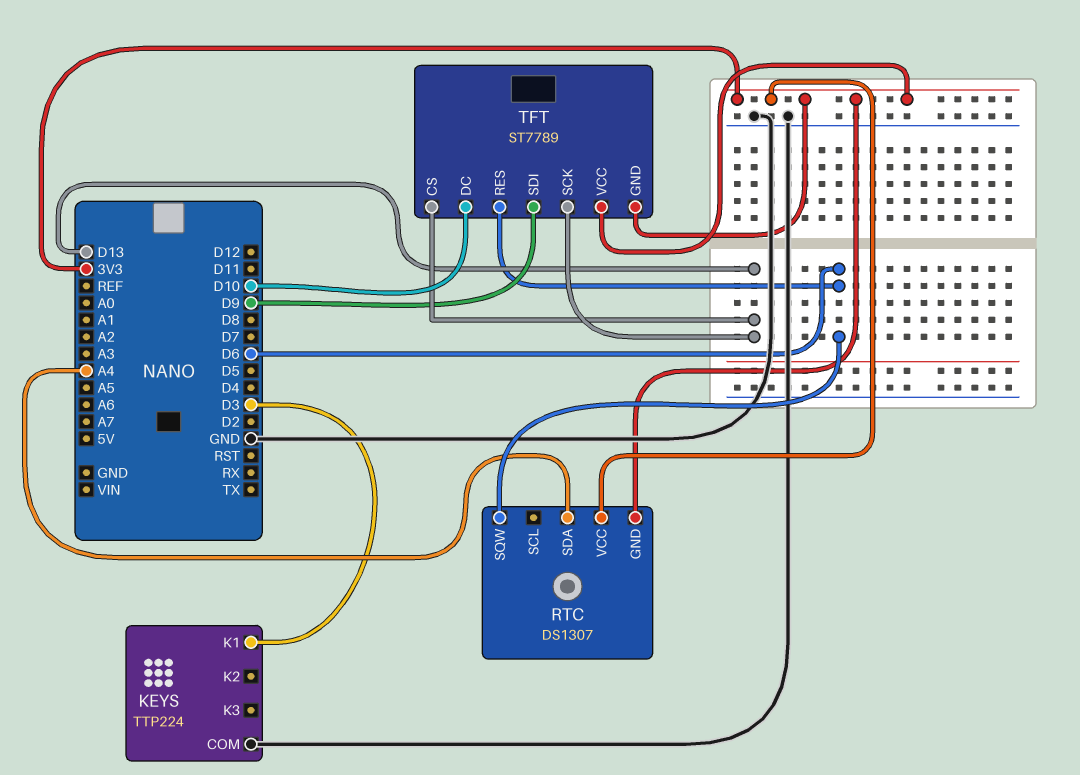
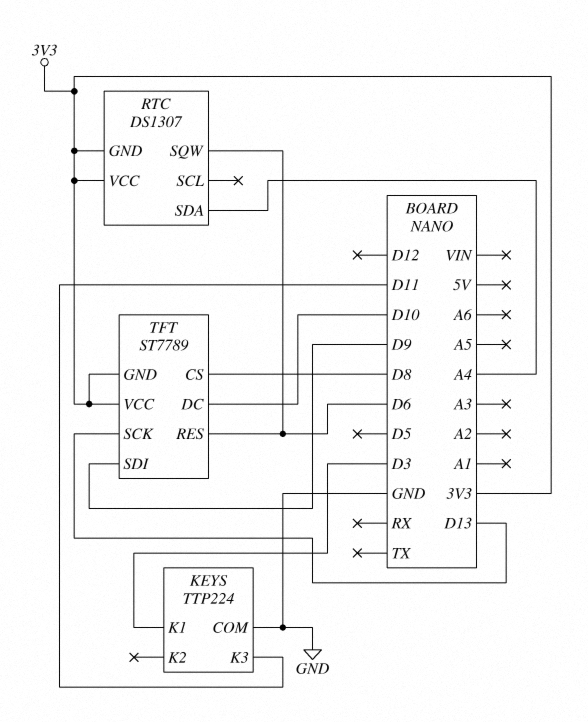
KEYS pin K3: none -> D11
TFT pin CS: D13 -> D8

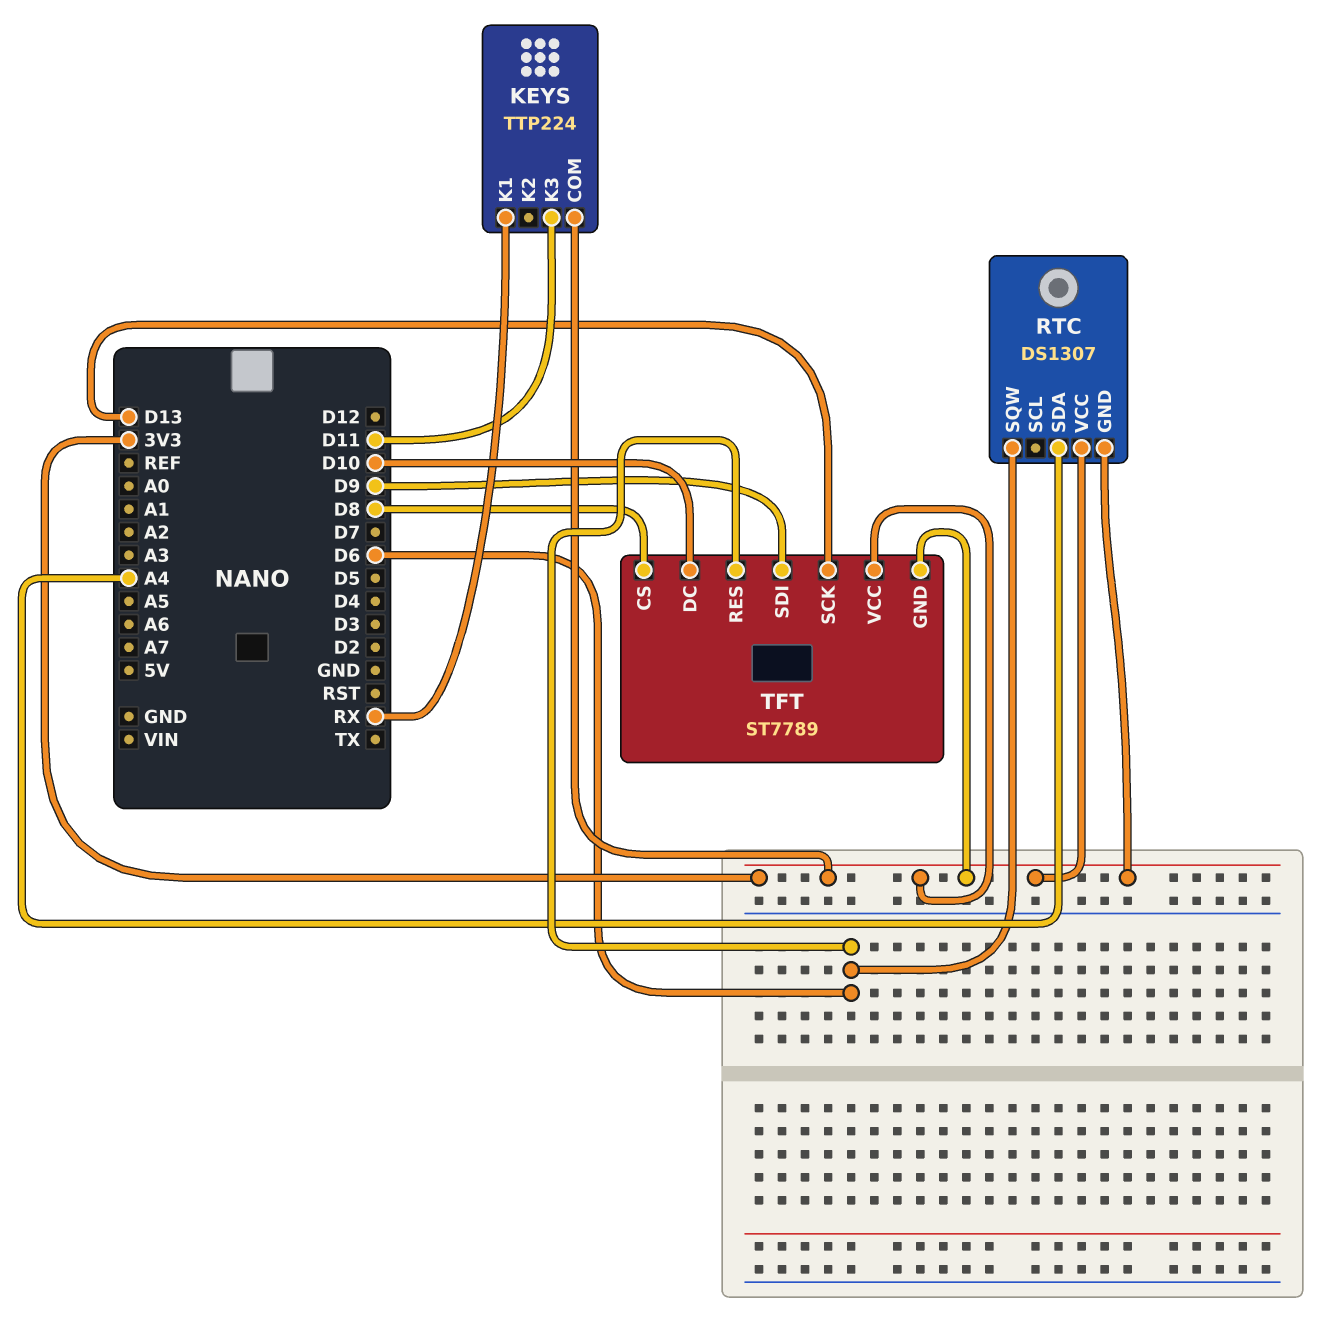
KEYS pin COM: GND -> 3V3
KEYS pin K1: D3 -> RX

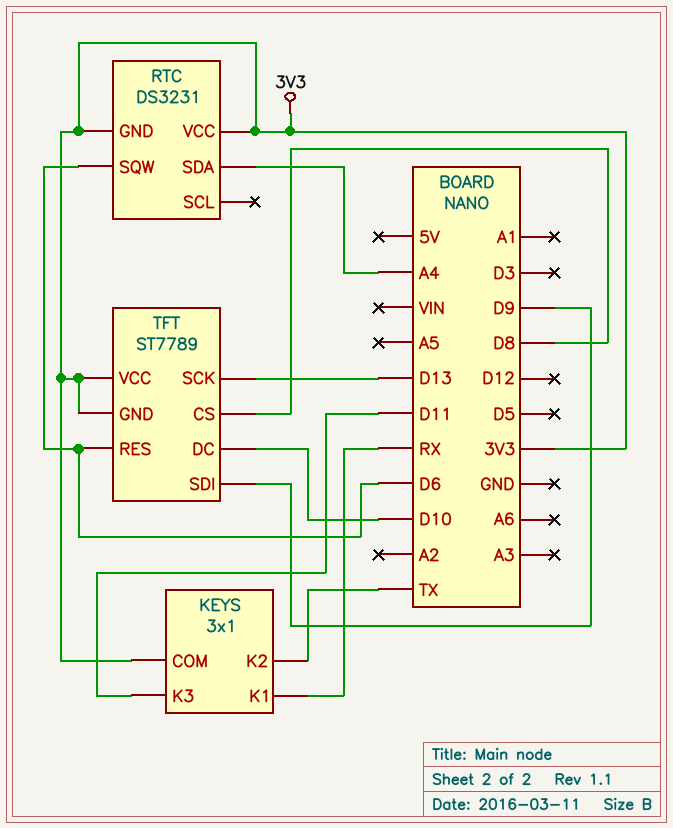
KEYS: TTP224 -> 3x1
KEYS pin K2: none -> TX
RTC: DS1307 -> DS3231

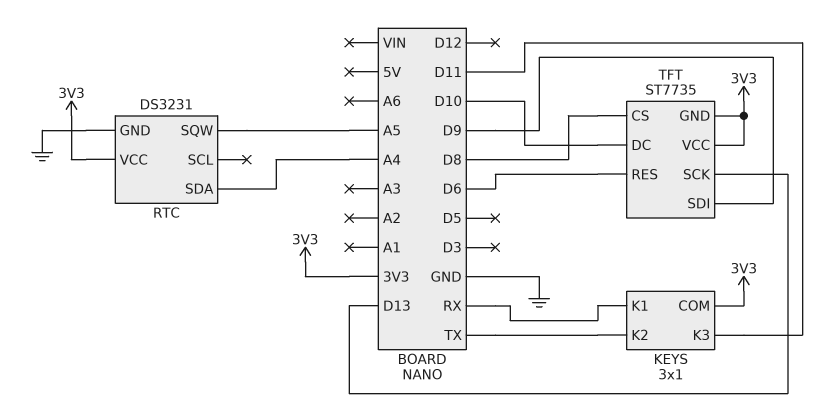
RTC pin GND: 3V3 -> GND
RTC pin SQW: D6 -> A5
TFT: ST7789 -> ST7735

